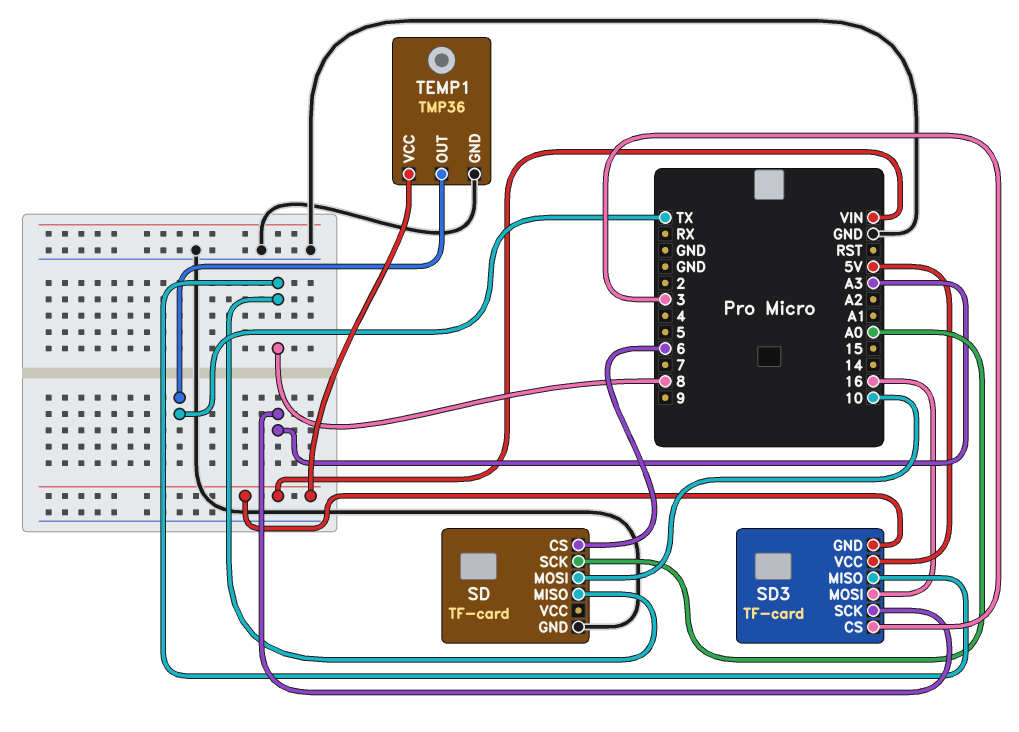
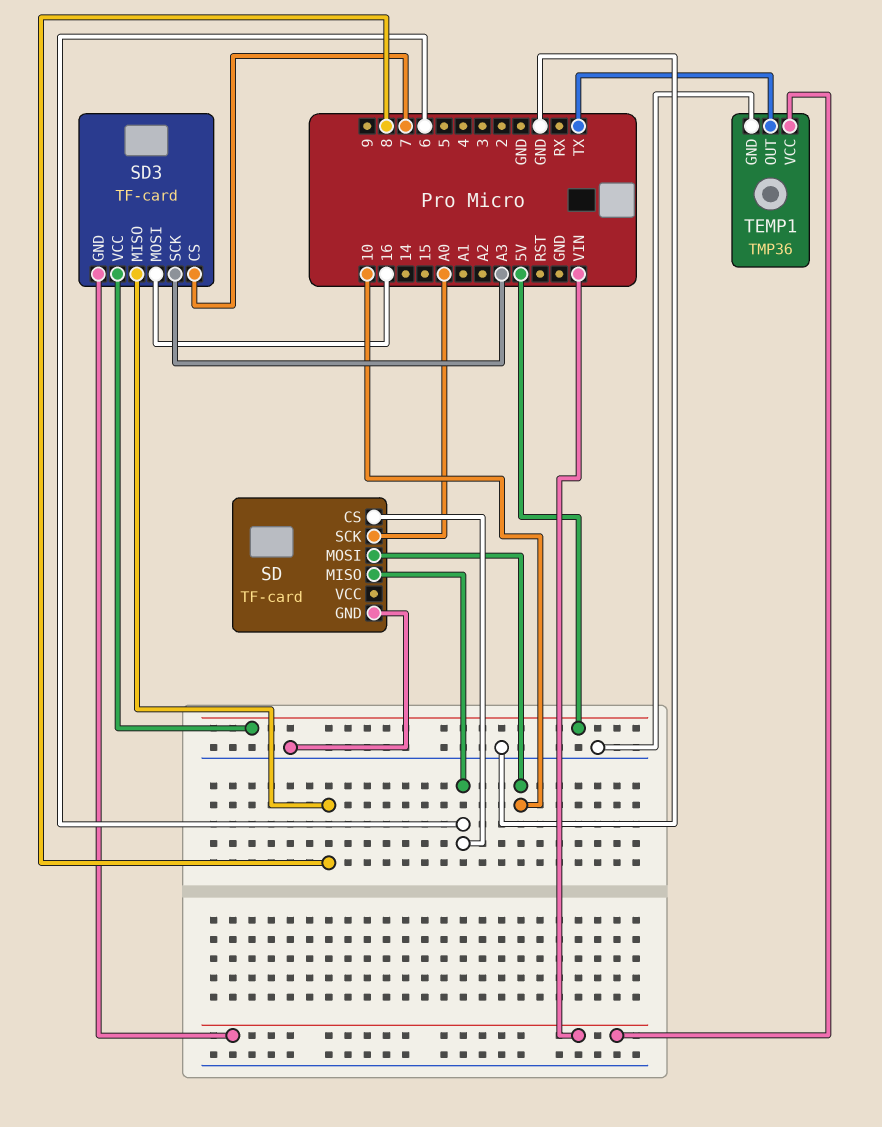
SD pin MISO: 8 -> 6
SD3 pin CS: 3 -> 7

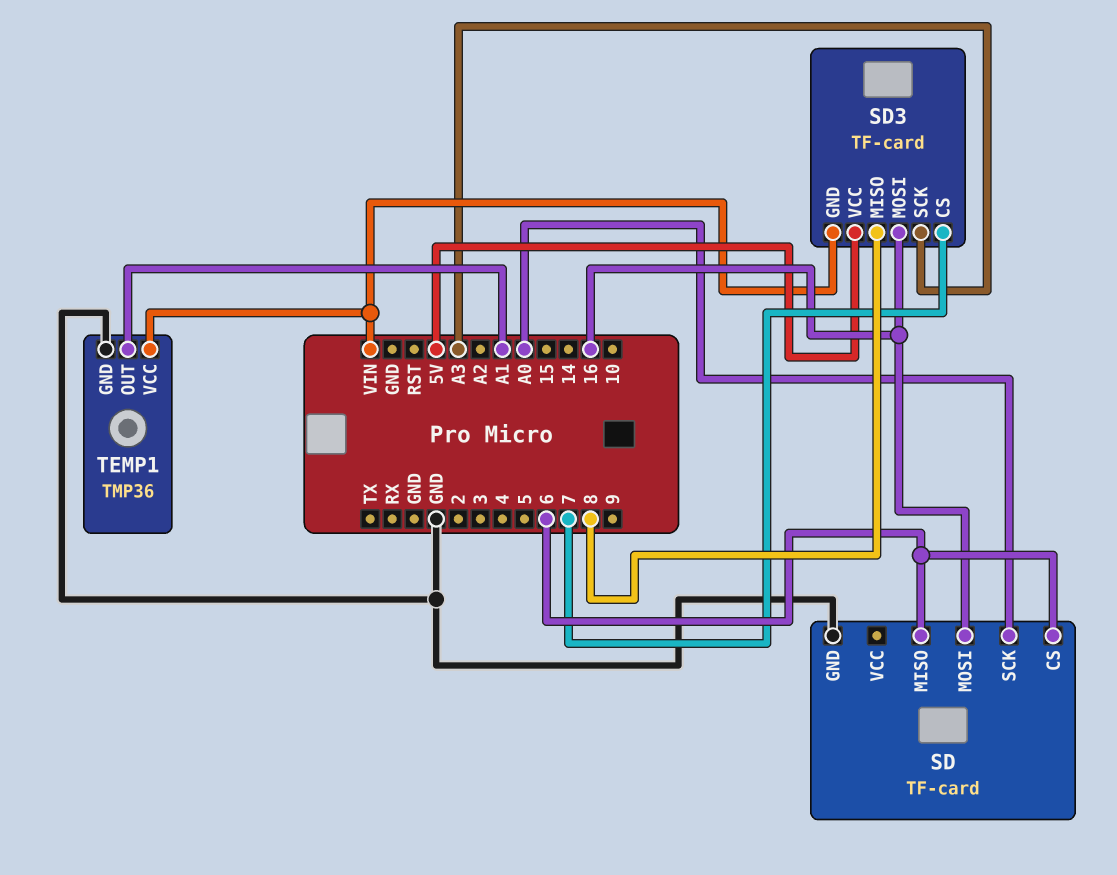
SD pin MOSI: 10 -> 16
TEMP1 pin OUT: TX -> A1

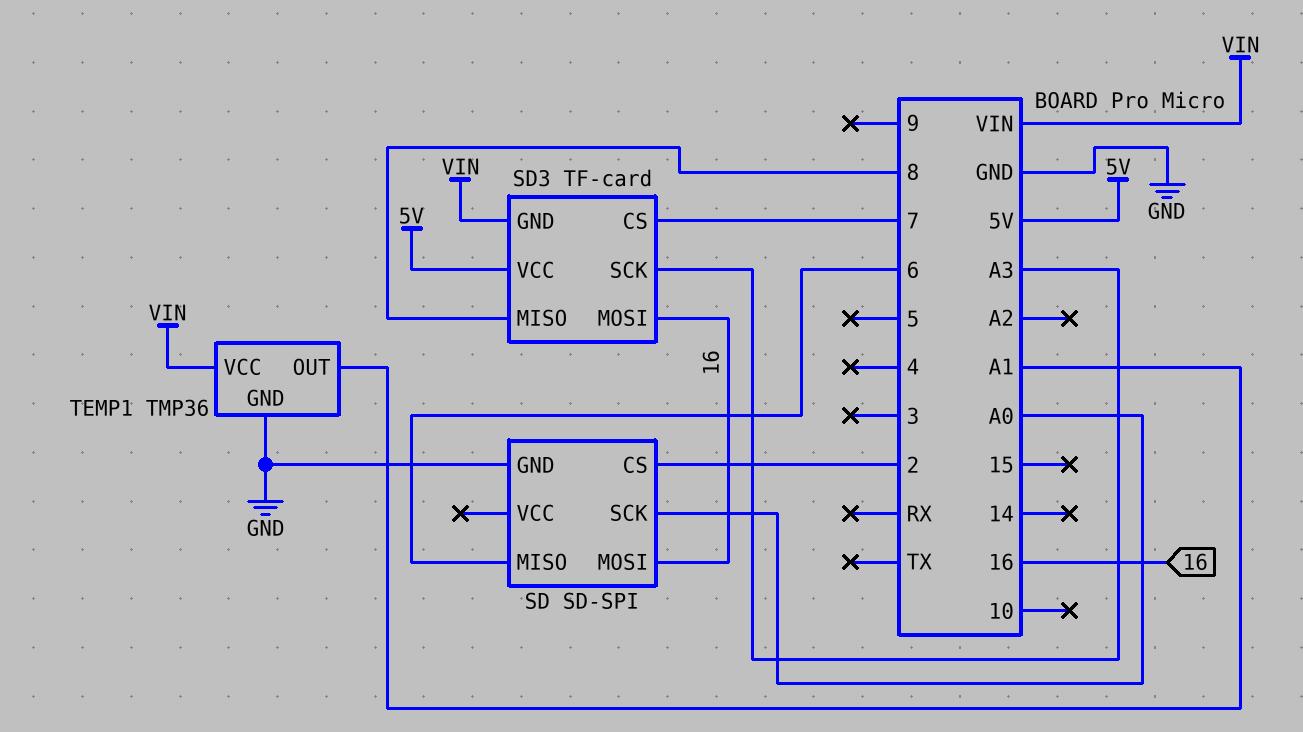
SD: TF-card -> SD-SPI
SD pin CS: 6 -> 2

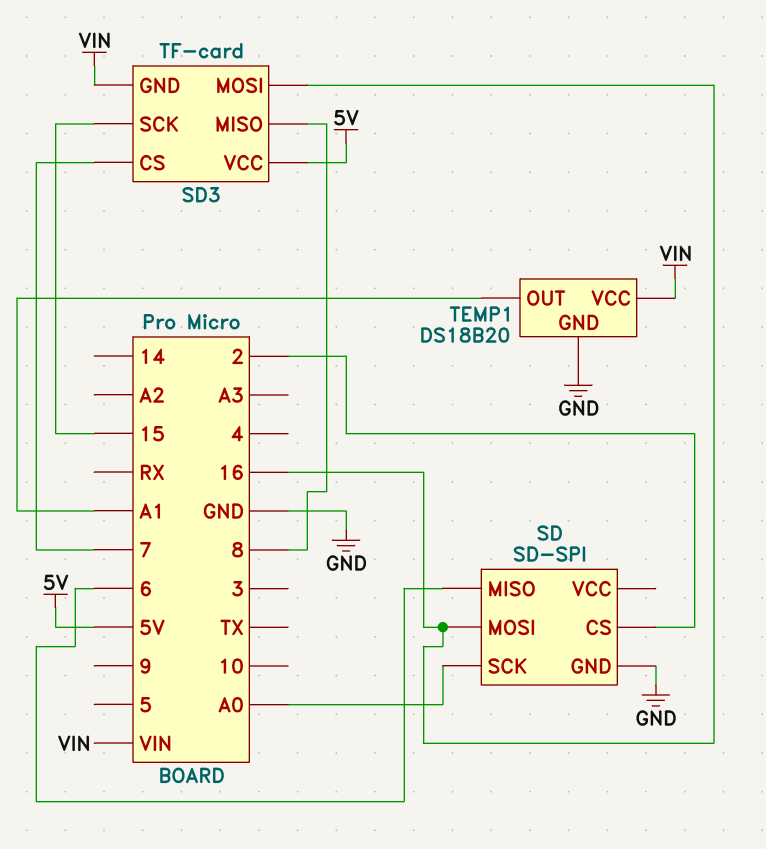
SD3 pin SCK: A3 -> 15
TEMP1: TMP36 -> DS18B20

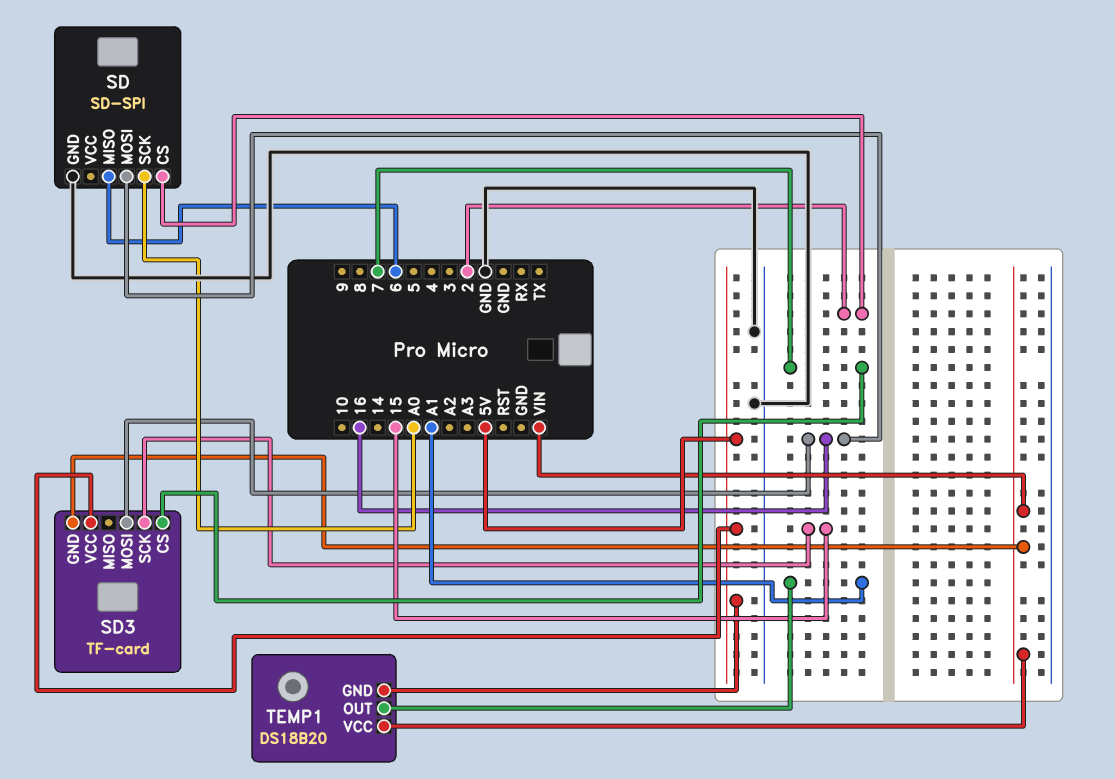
SD3 pin MISO: 8 -> none
TEMP1 pin GND: GND -> 5V

